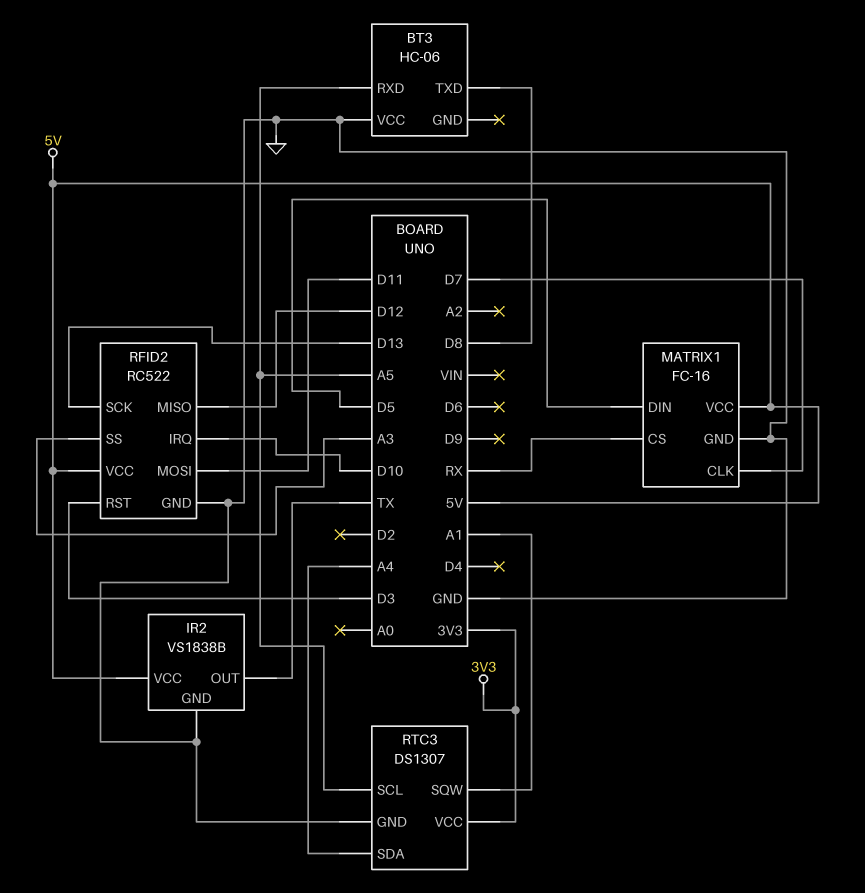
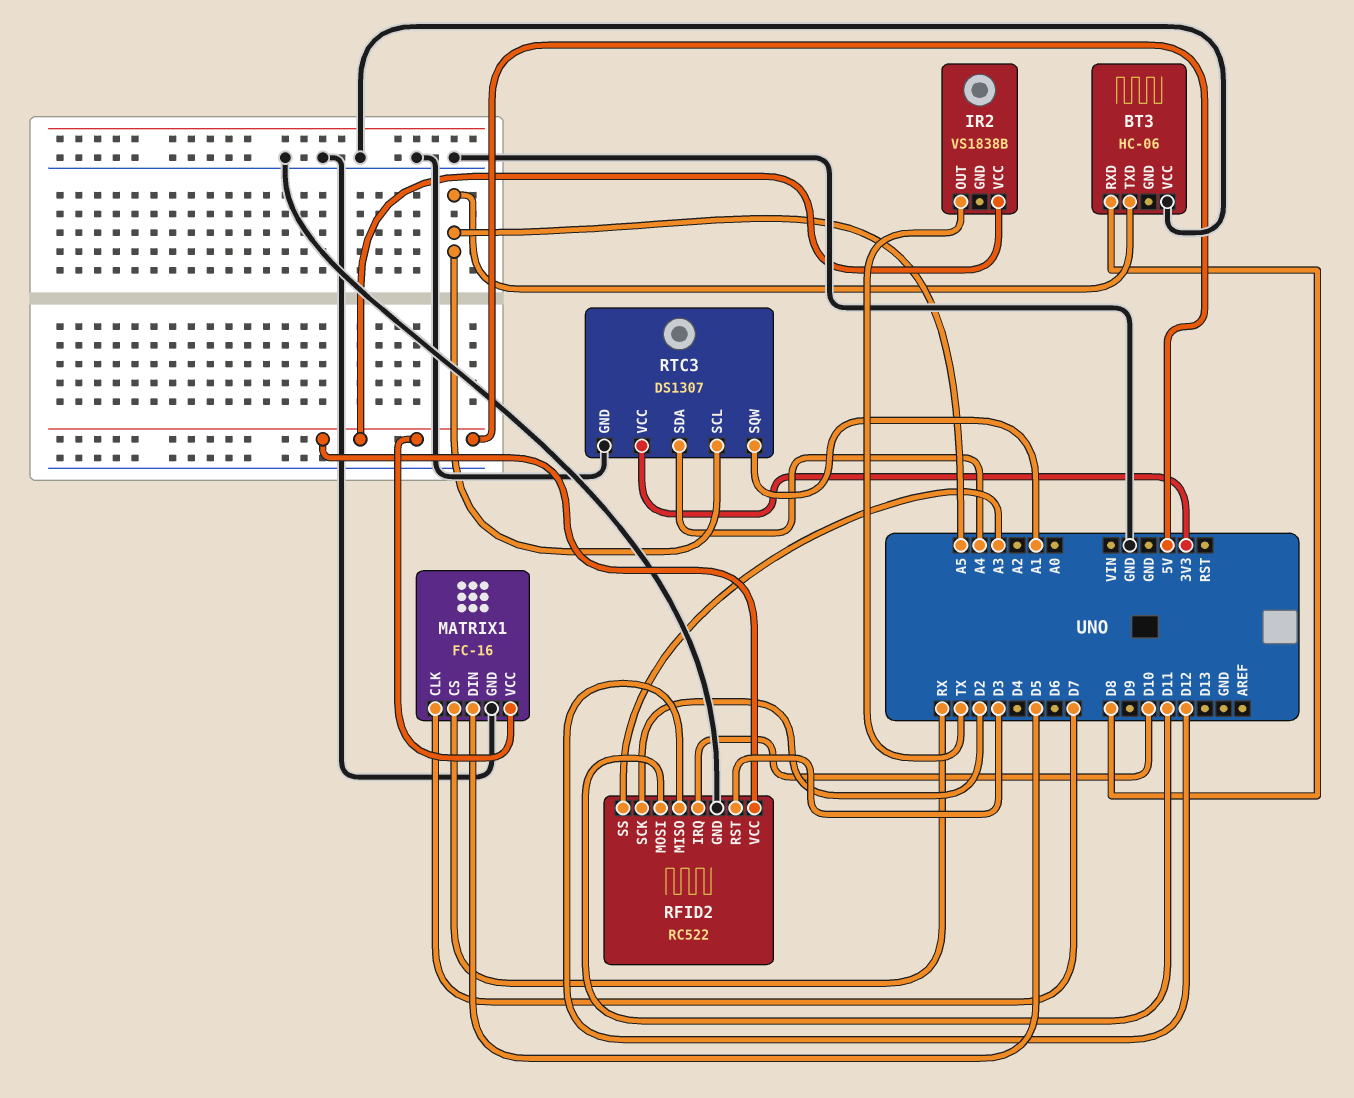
BT3 pin RXD: A5 -> D8
BT3 pin TXD: D8 -> A5
IR2 pin GND: GND -> none
RFID2 pin SCK: D13 -> D2

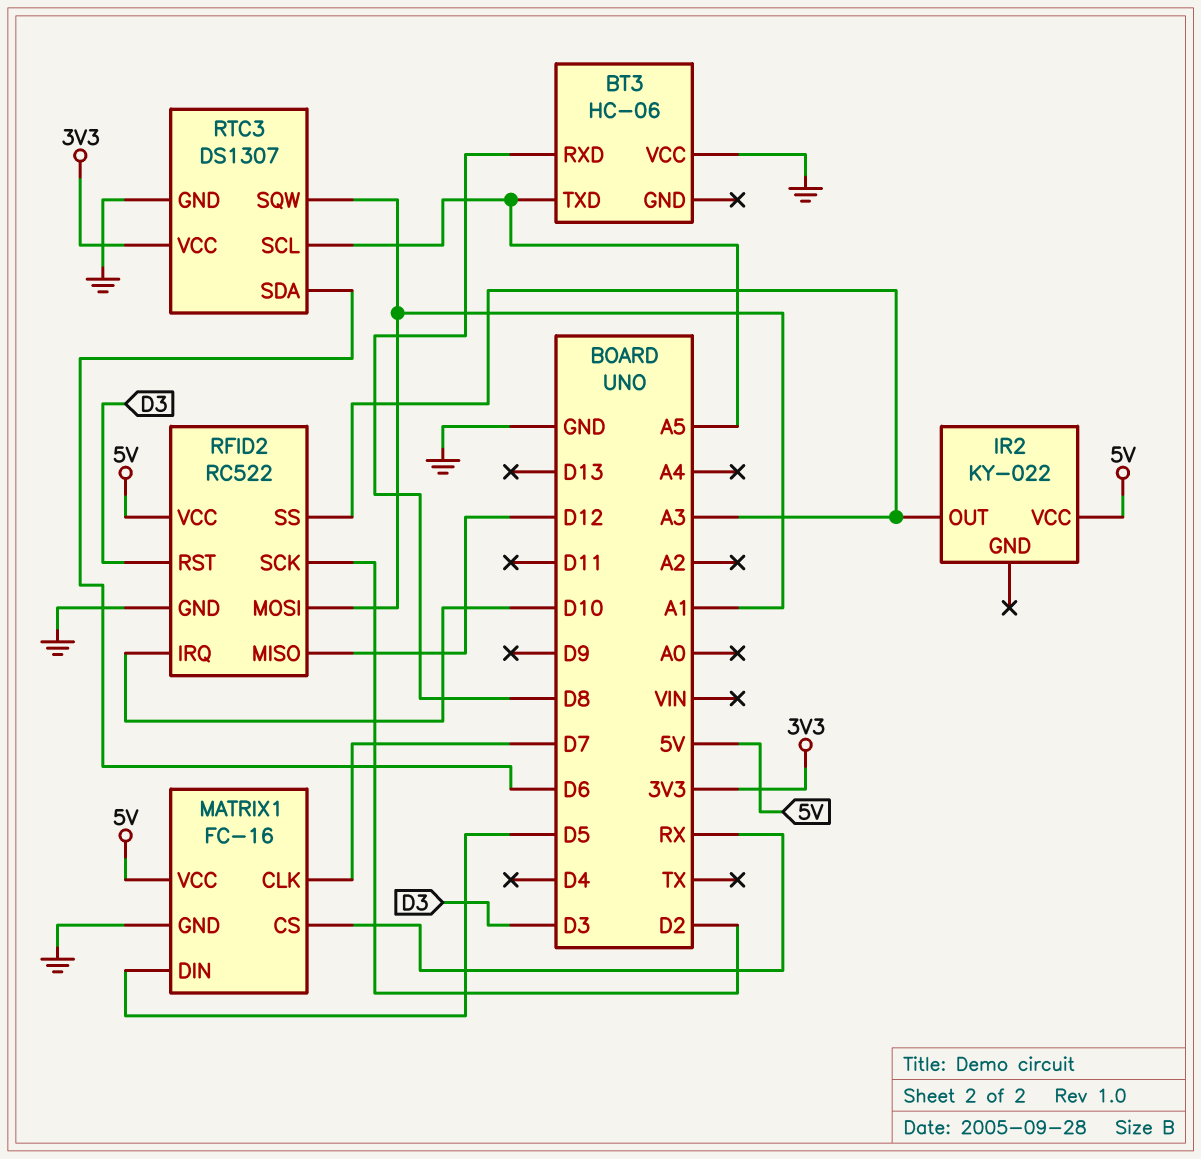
IR2: VS1838B -> KY-022
IR2 pin OUT: TX -> A3
RFID2 pin MOSI: D11 -> A1
RTC3 pin SDA: A4 -> D6

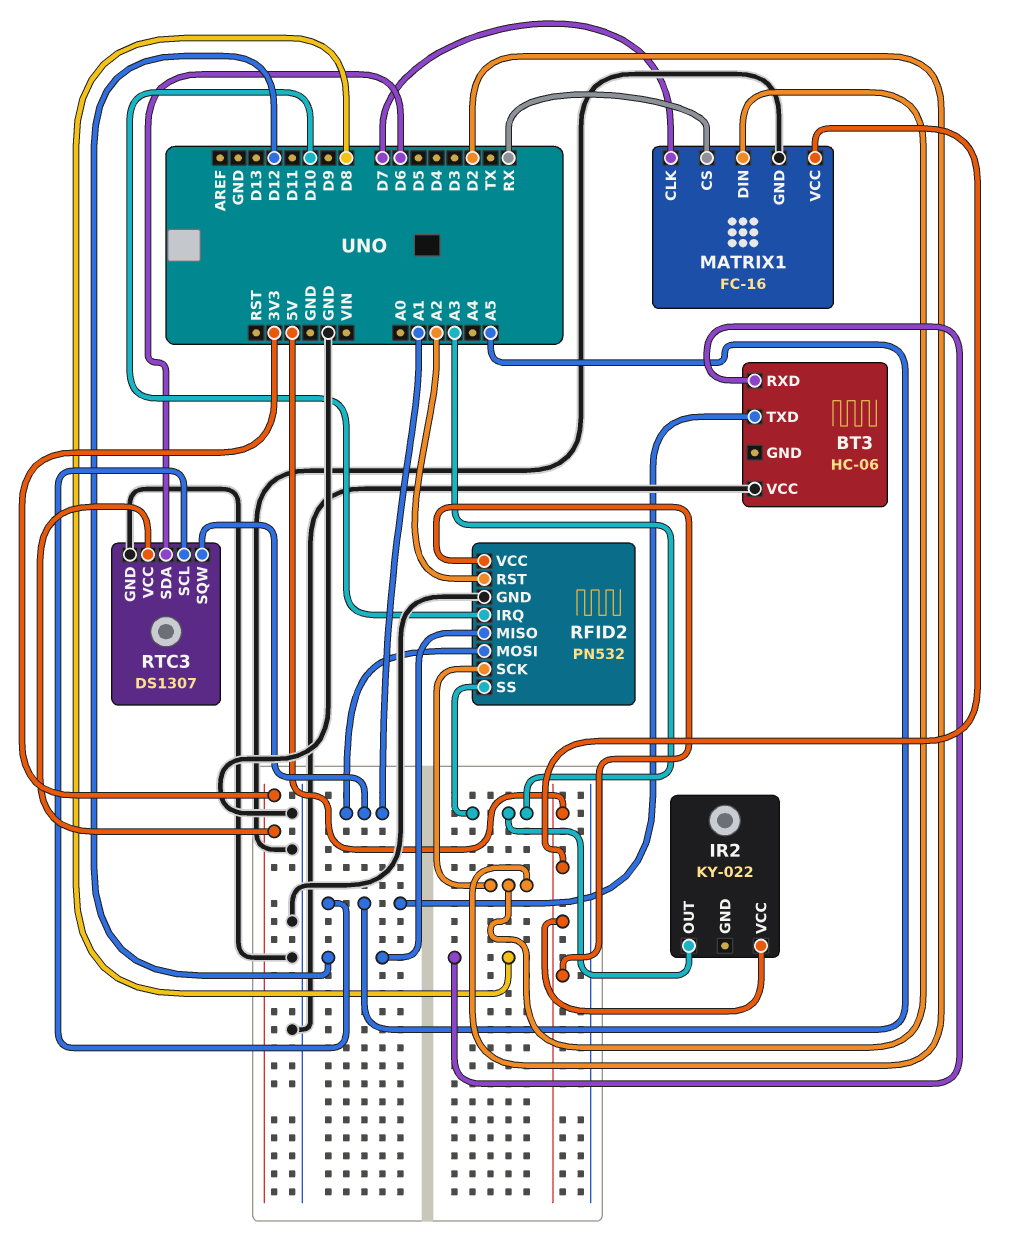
MATRIX1 pin DIN: D5 -> D2
RFID2: RC522 -> PN532
RFID2 pin RST: D3 -> A2

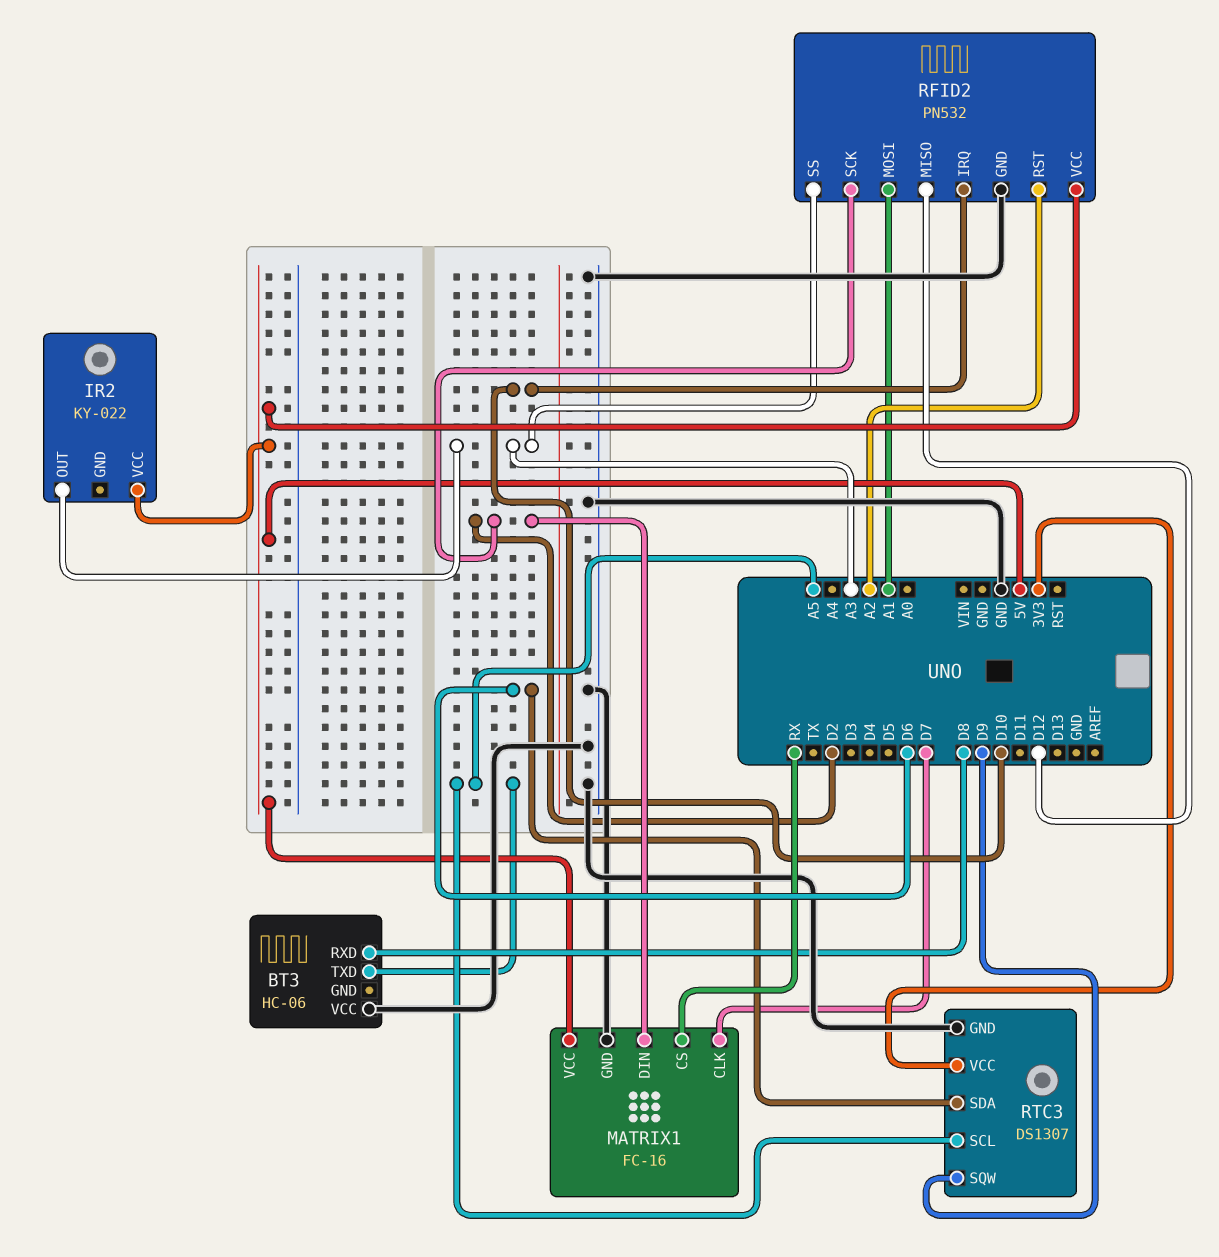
RTC3 pin SQW: A1 -> D9

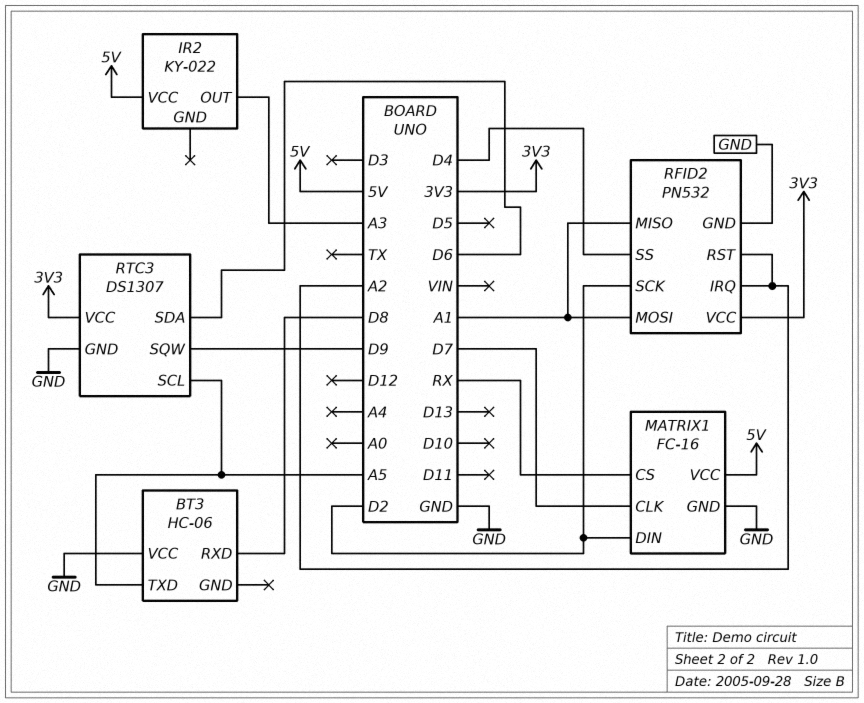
RFID2 pin IRQ: D10 -> A2
RFID2 pin MISO: D12 -> A1
RFID2 pin SS: A3 -> D4
RFID2 pin VCC: 5V -> 3V3

